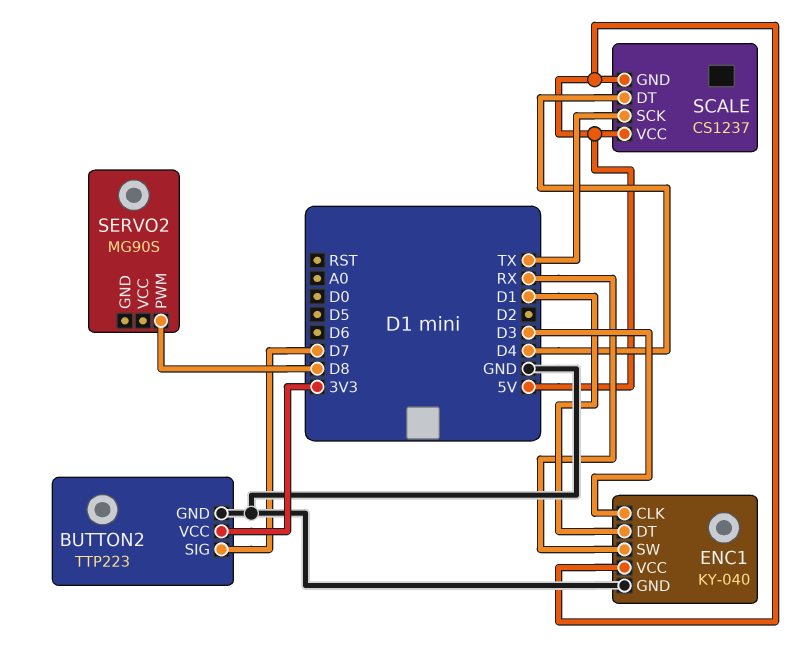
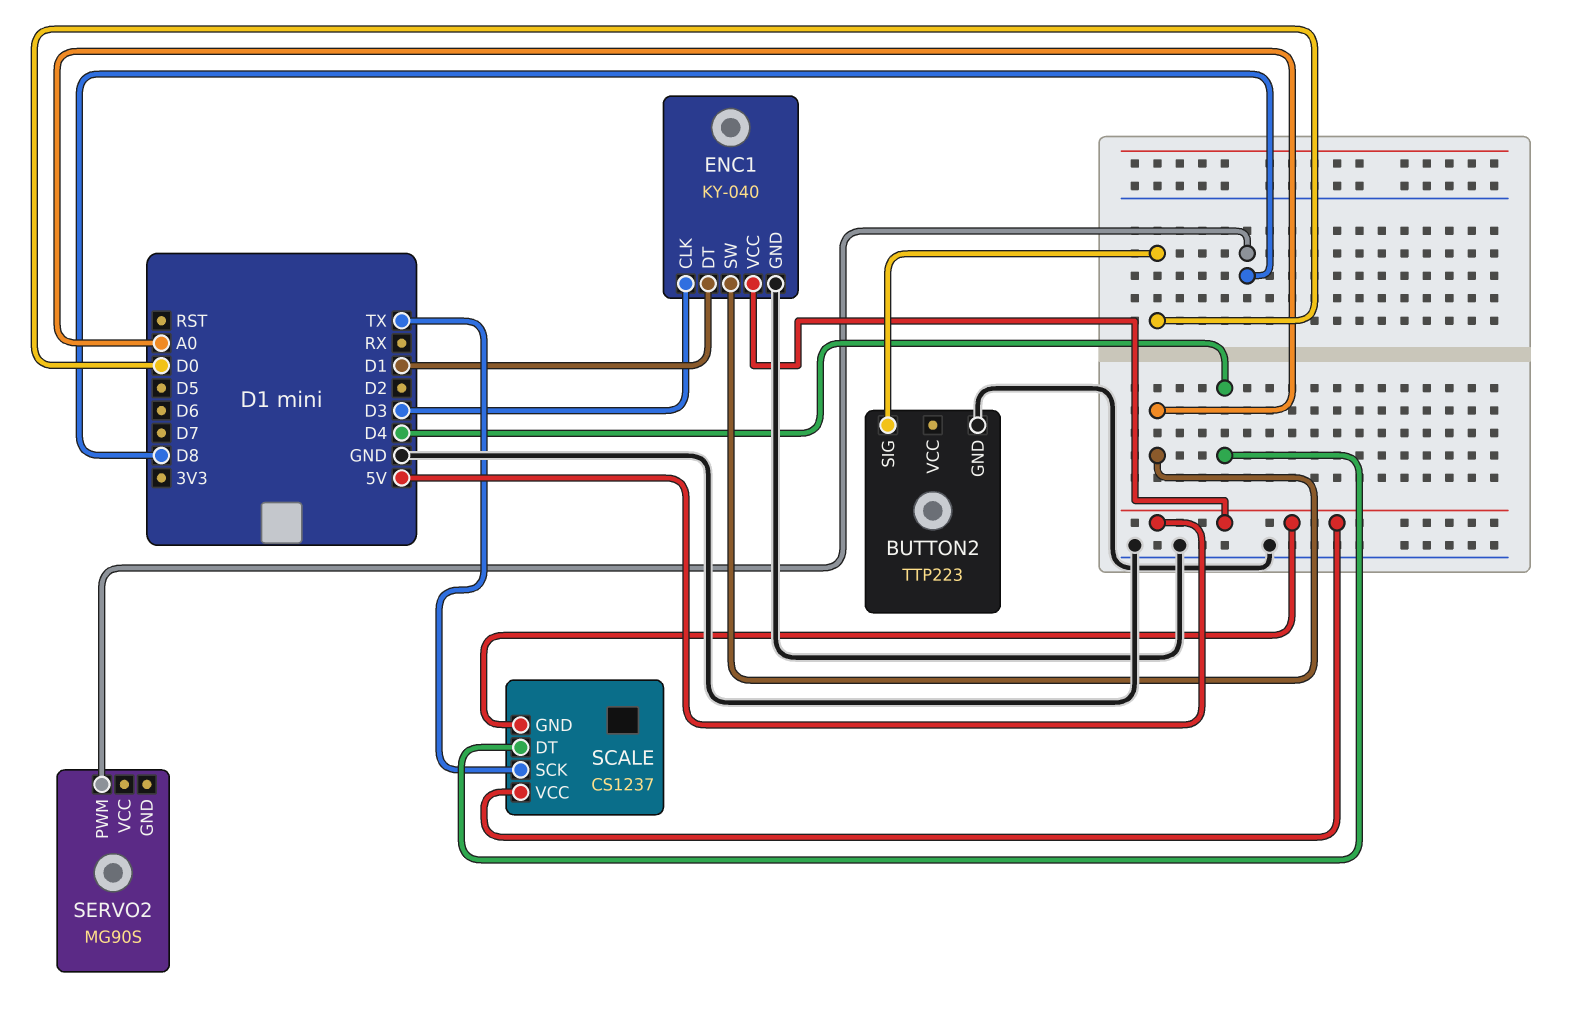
BUTTON2 pin SIG: D7 -> D0
BUTTON2 pin VCC: 3V3 -> none
ENC1 pin SW: RX -> A0

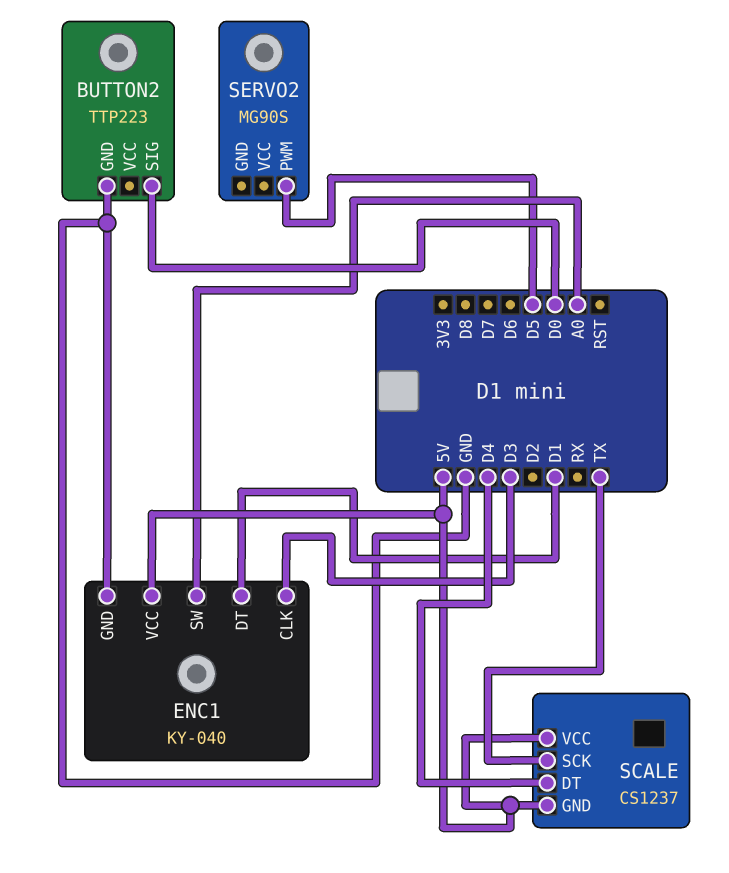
SERVO2 pin PWM: D8 -> D5

